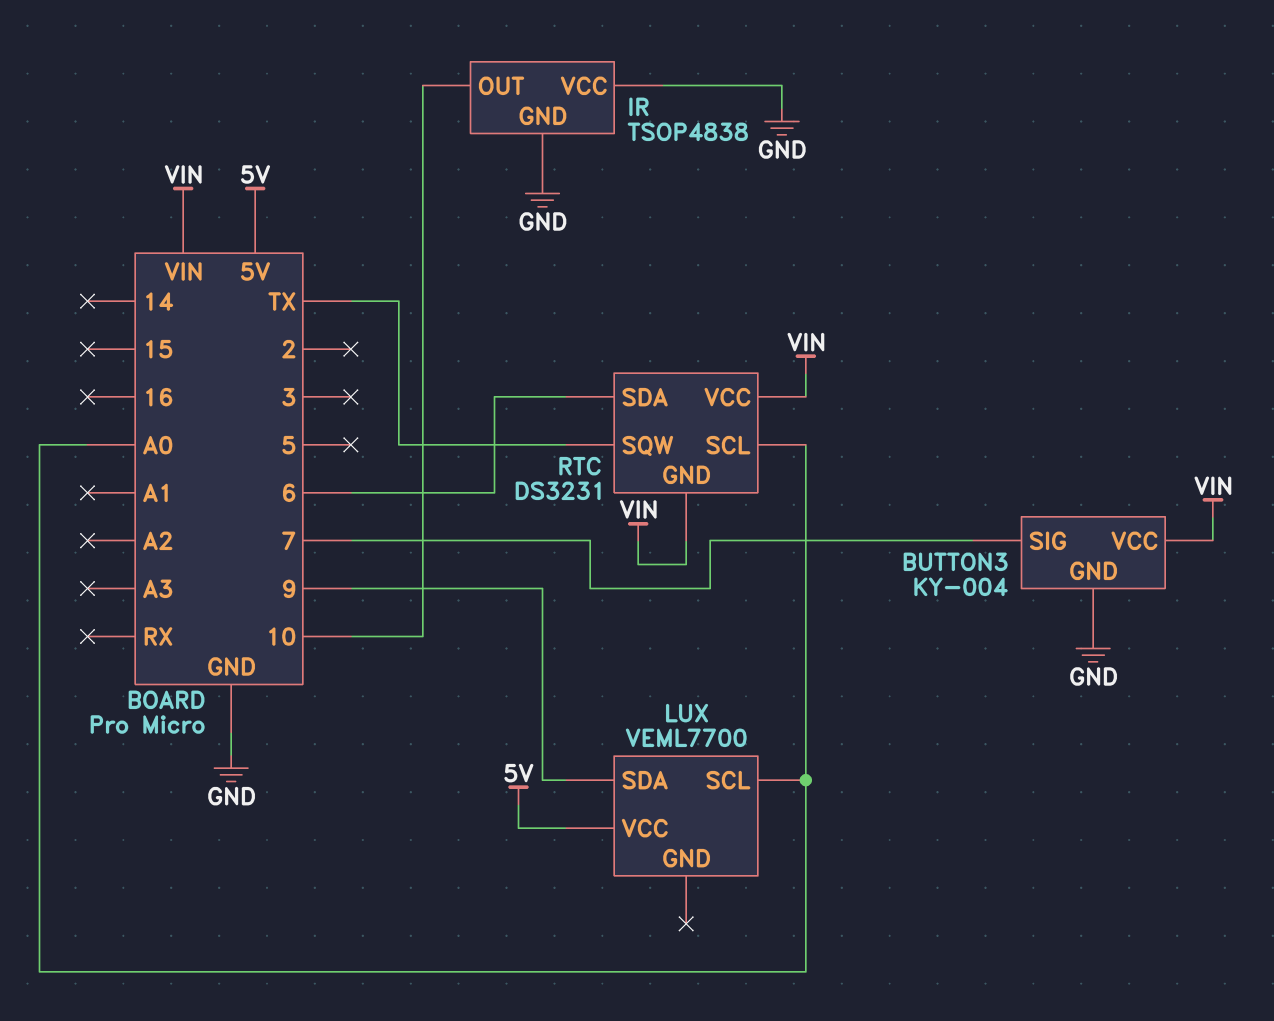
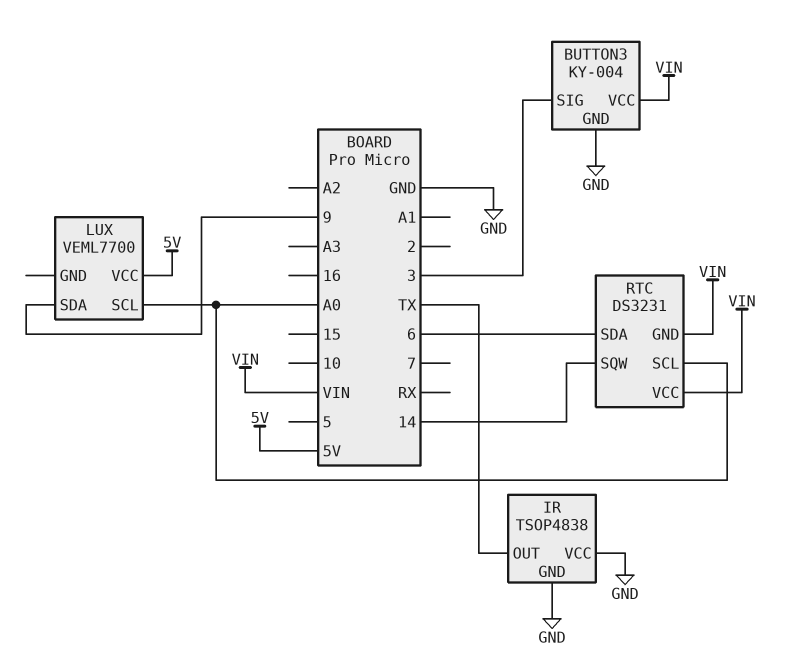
BUTTON3 pin SIG: 7 -> 3
IR pin OUT: 10 -> TX
RTC pin SQW: TX -> 14

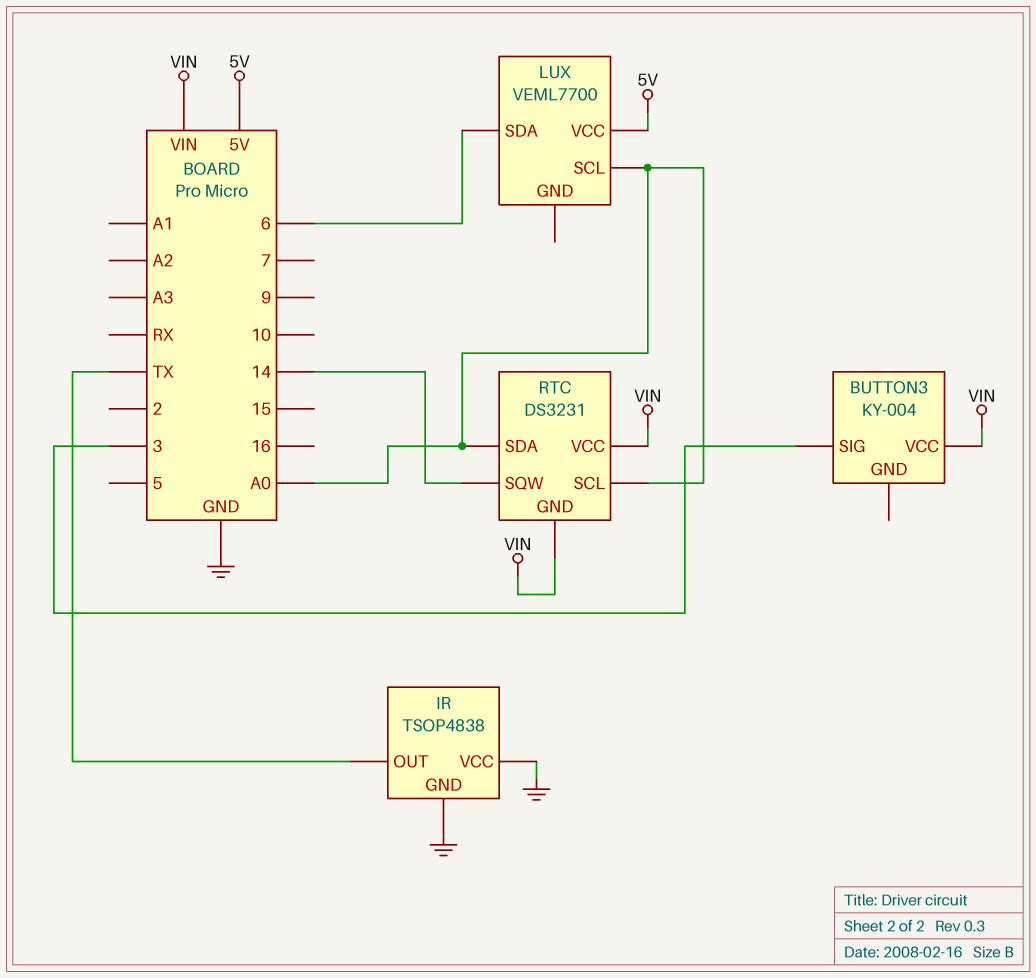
BUTTON3 pin GND: GND -> none
LUX pin SDA: 9 -> 6
RTC pin SDA: 6 -> A0

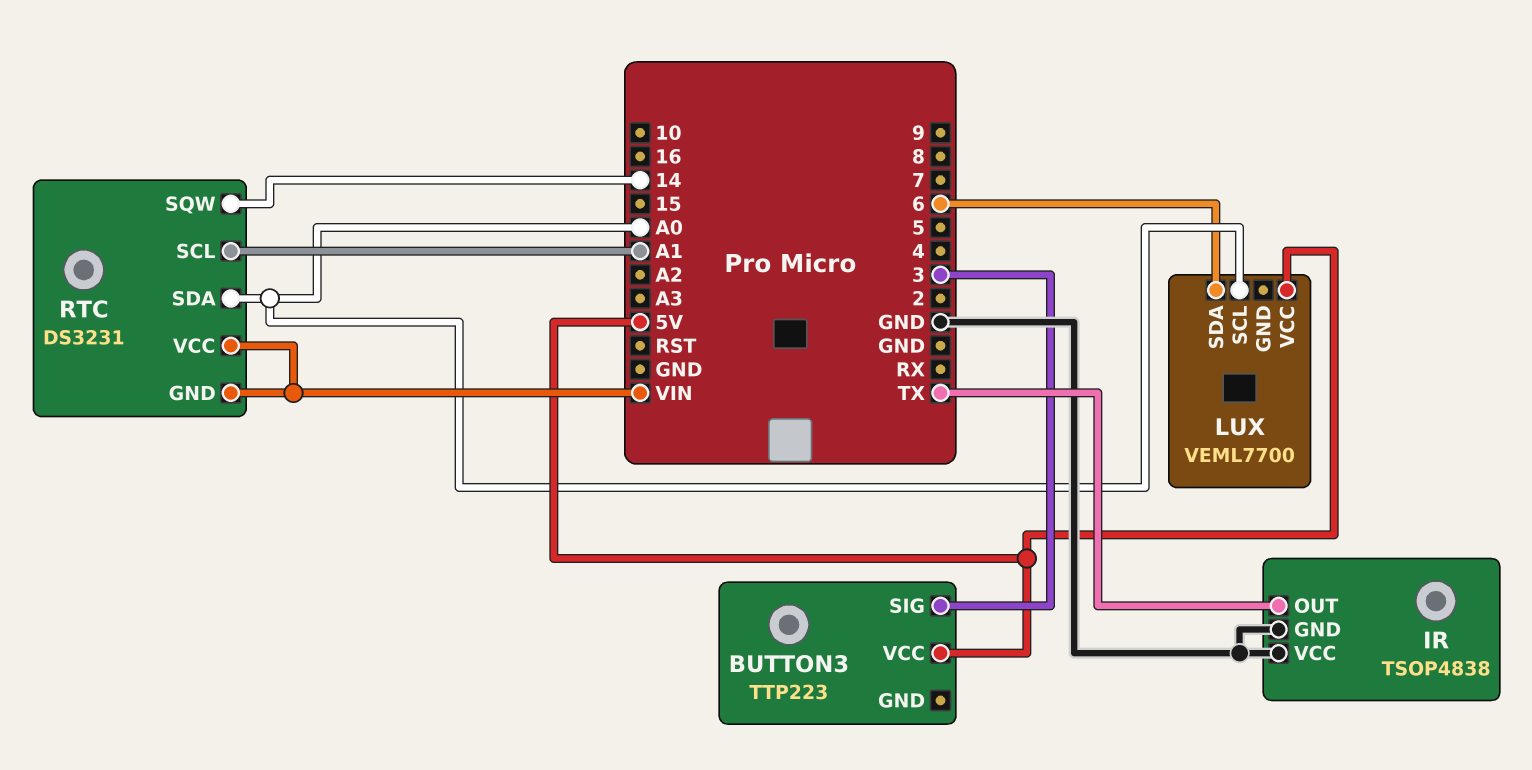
BUTTON3: KY-004 -> TTP223
BUTTON3 pin VCC: VIN -> 5V
RTC pin SCL: A0 -> A1

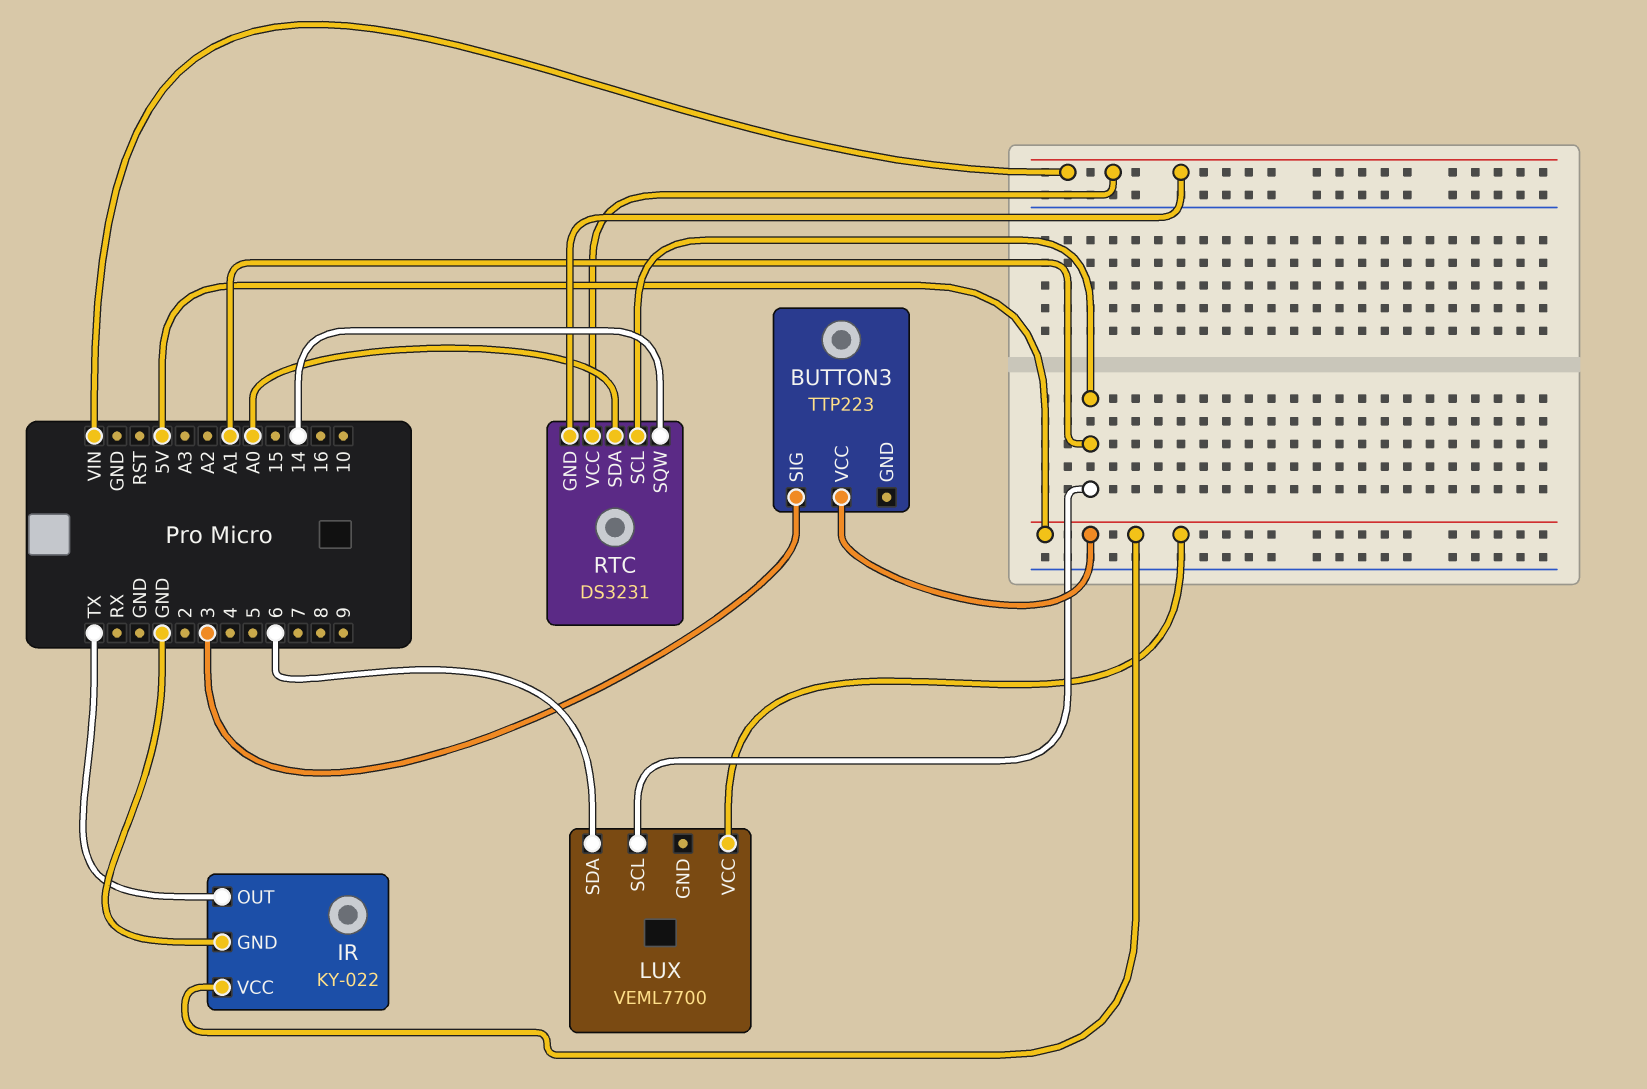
IR: TSOP4838 -> KY-022
IR pin VCC: GND -> 5V
LUX pin SCL: A0 -> A1

